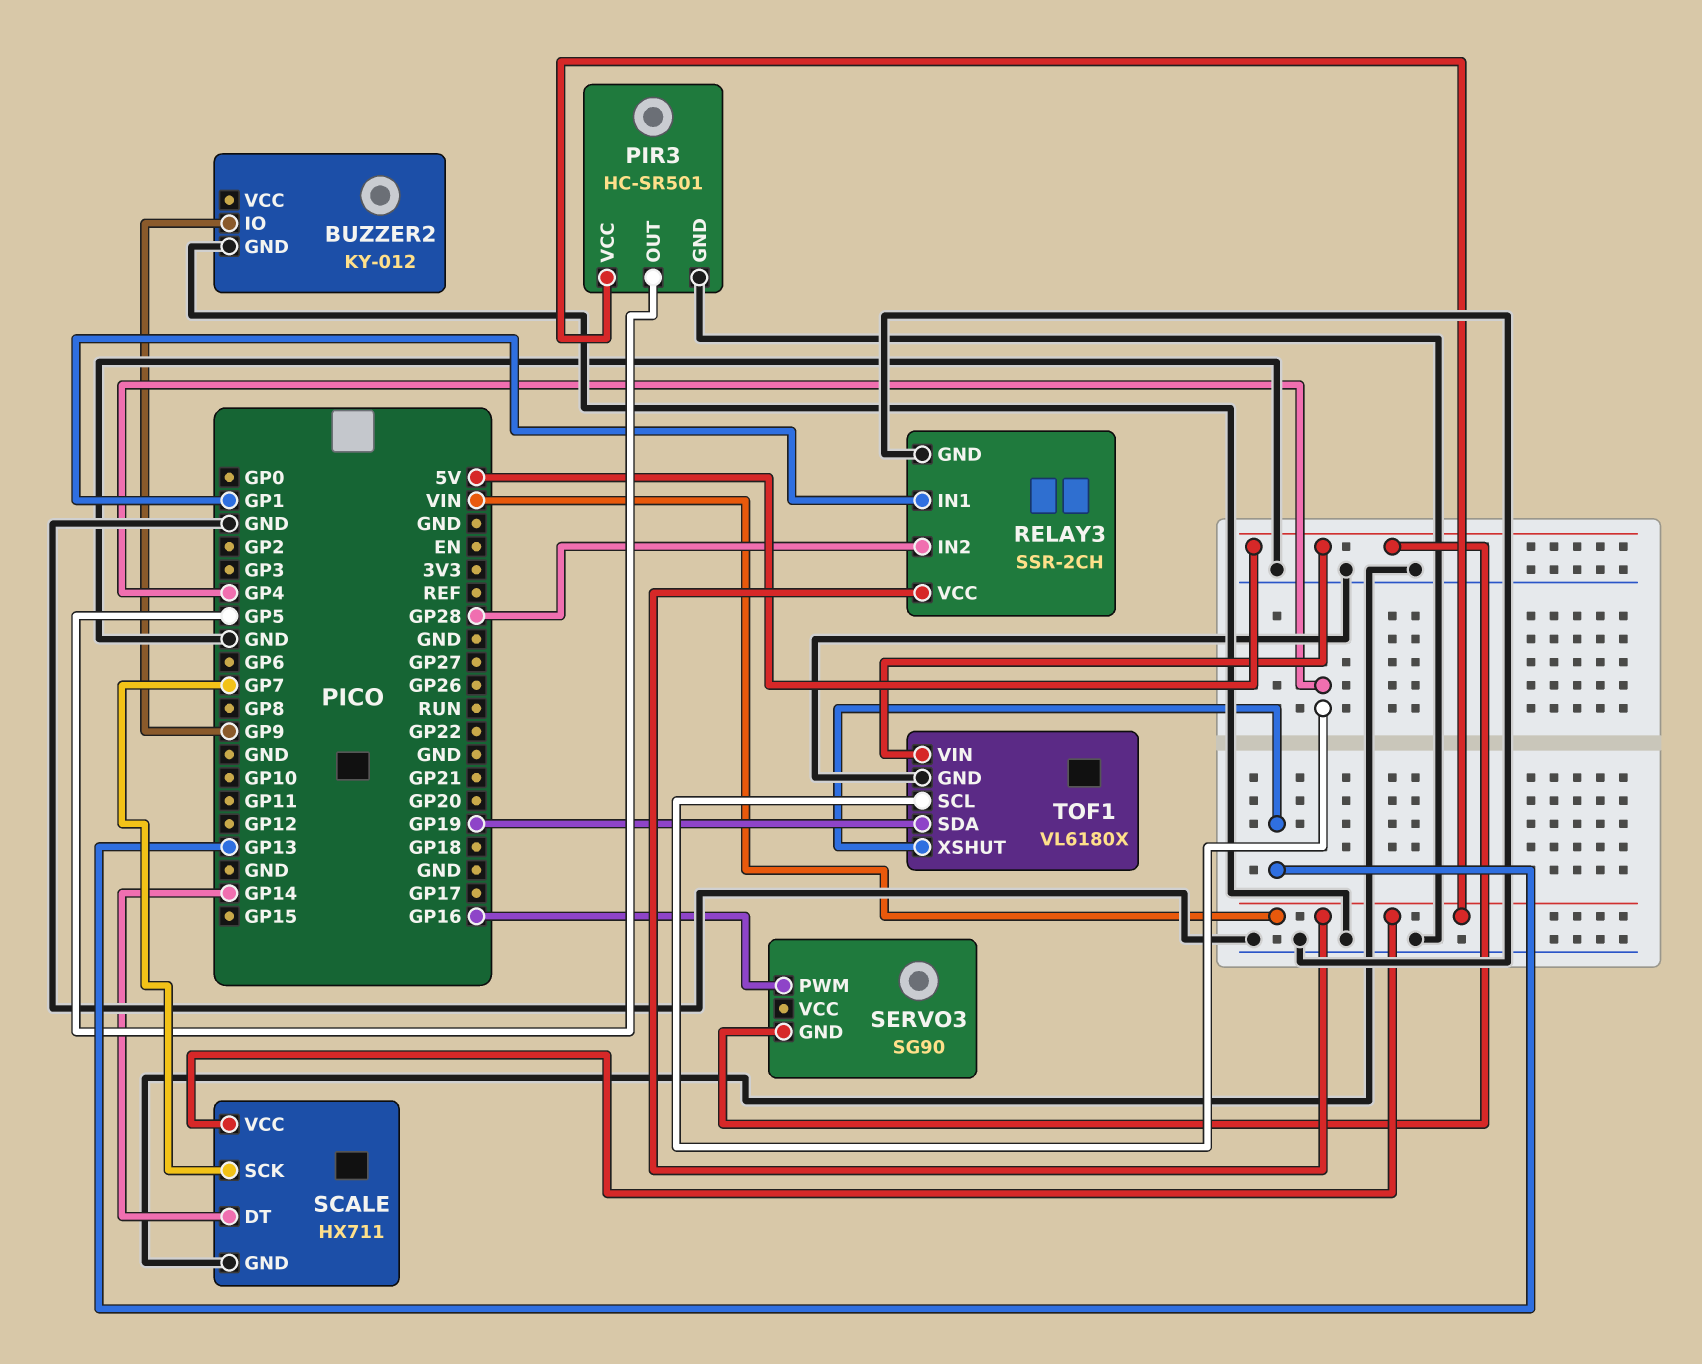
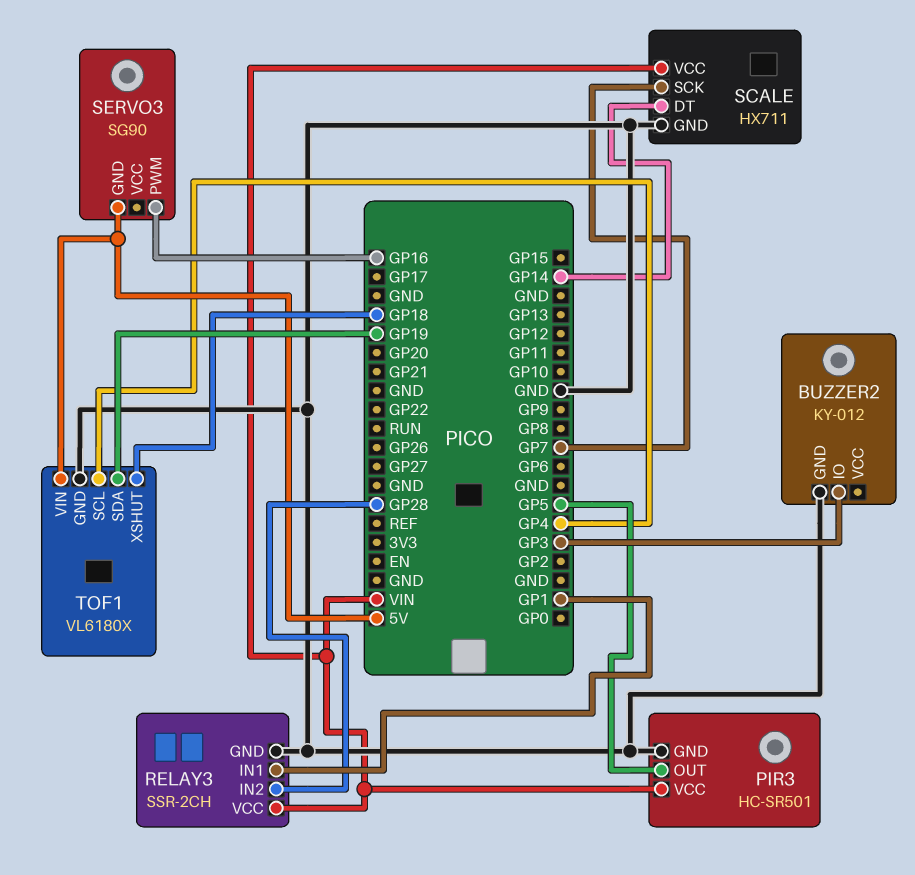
BUZZER2 pin IO: GP9 -> GP3
TOF1 pin XSHUT: GP13 -> GP18

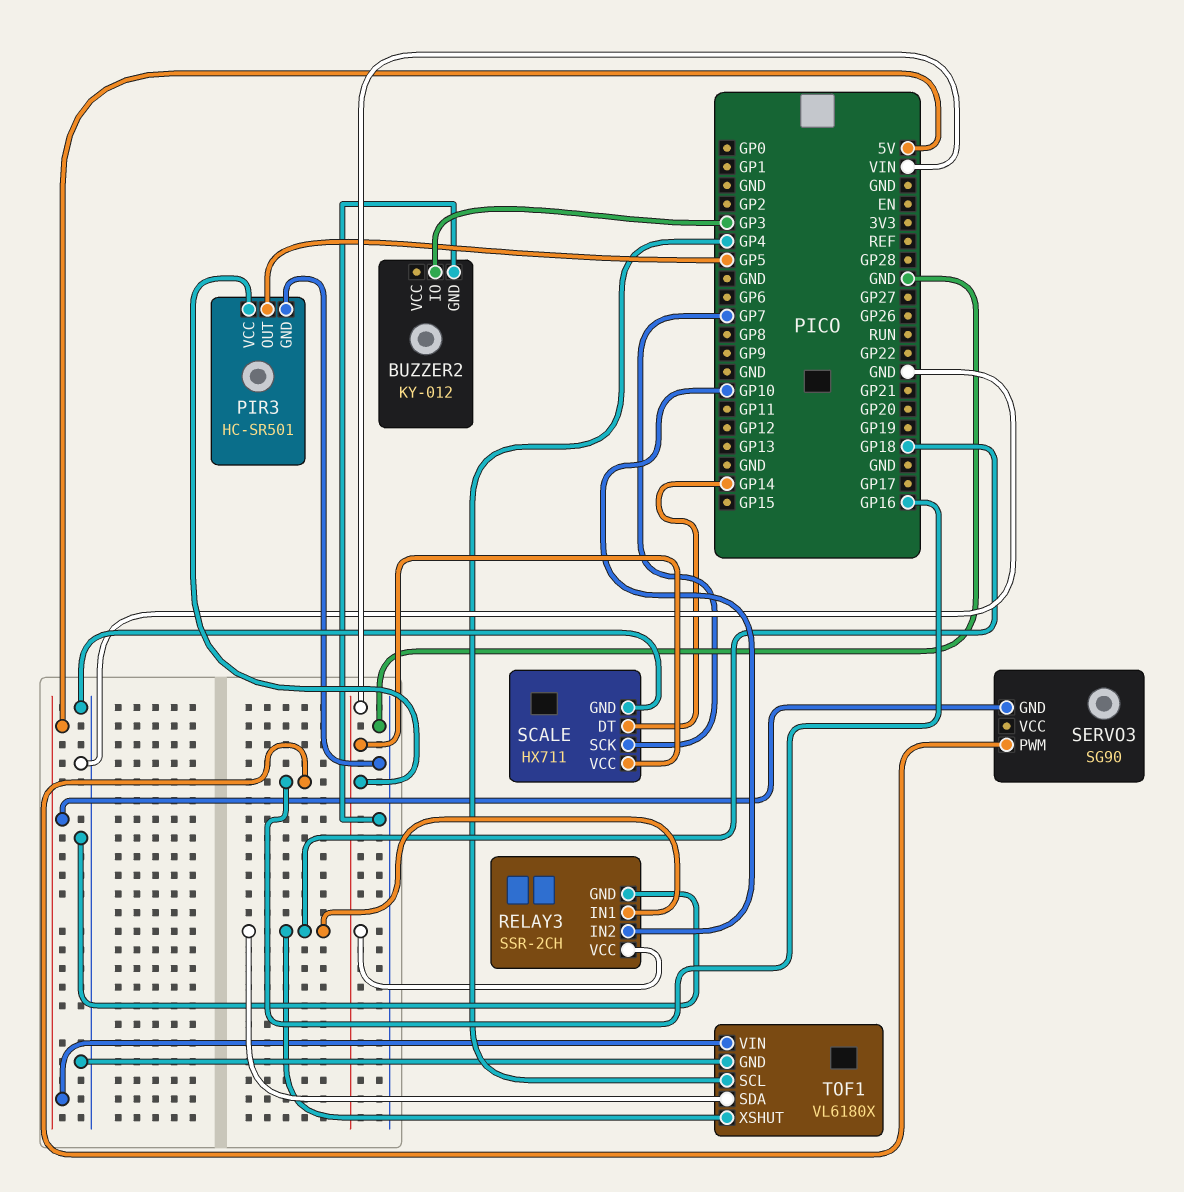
RELAY3 pin IN1: GP1 -> GP18
RELAY3 pin IN2: GP28 -> GP10
TOF1 pin SDA: GP19 -> GP18

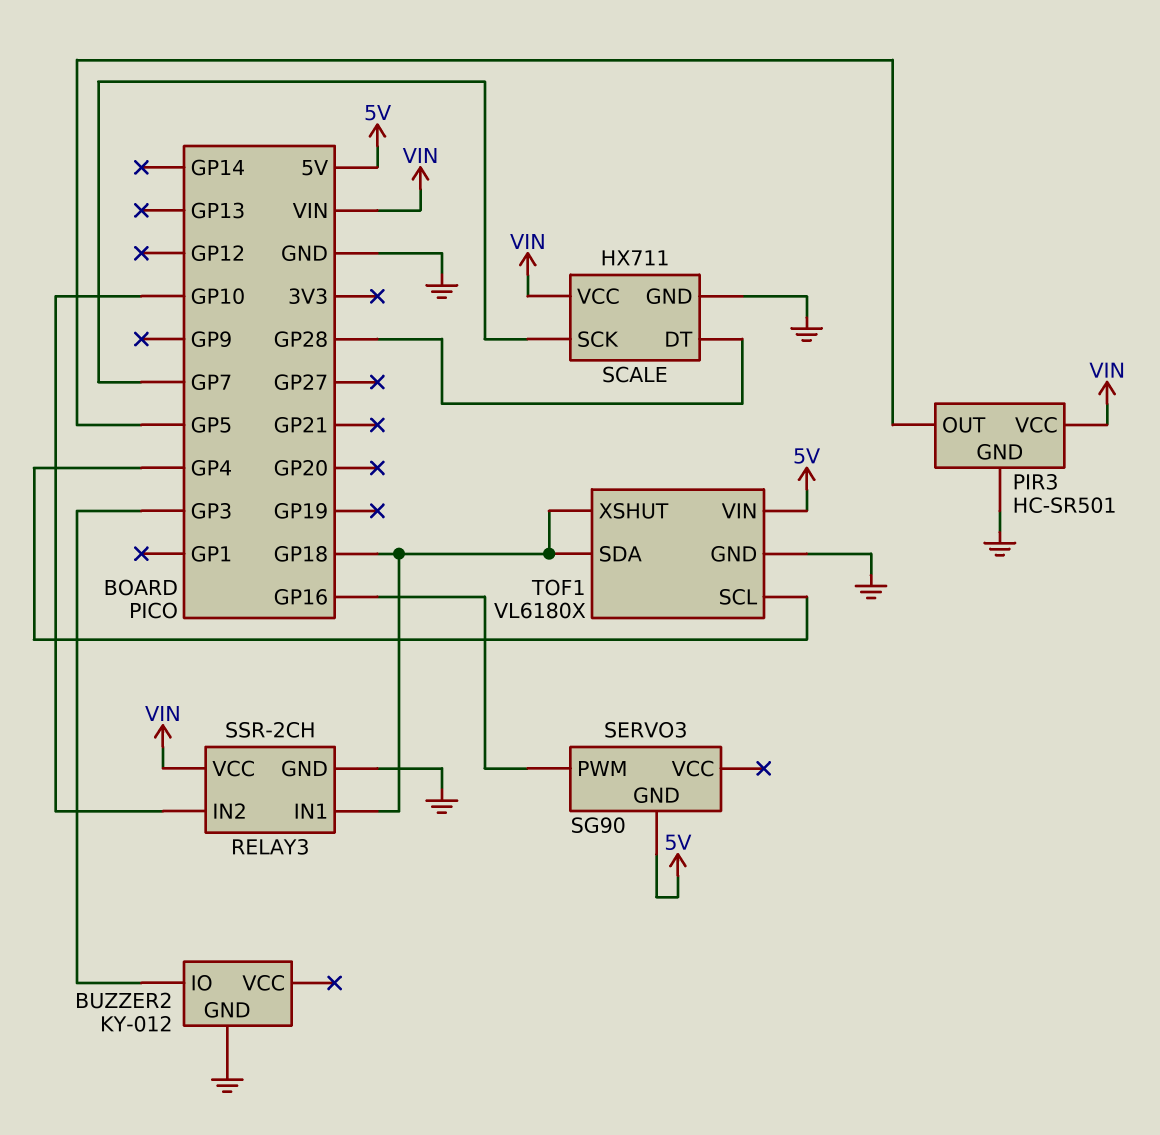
SCALE pin DT: GP14 -> GP28

